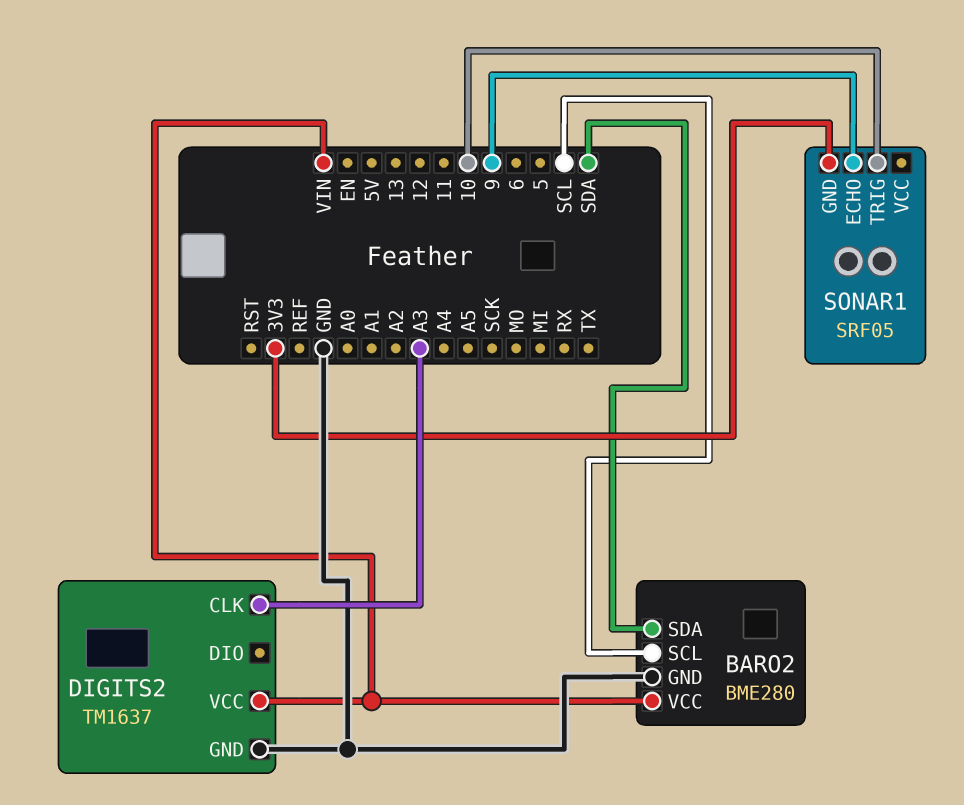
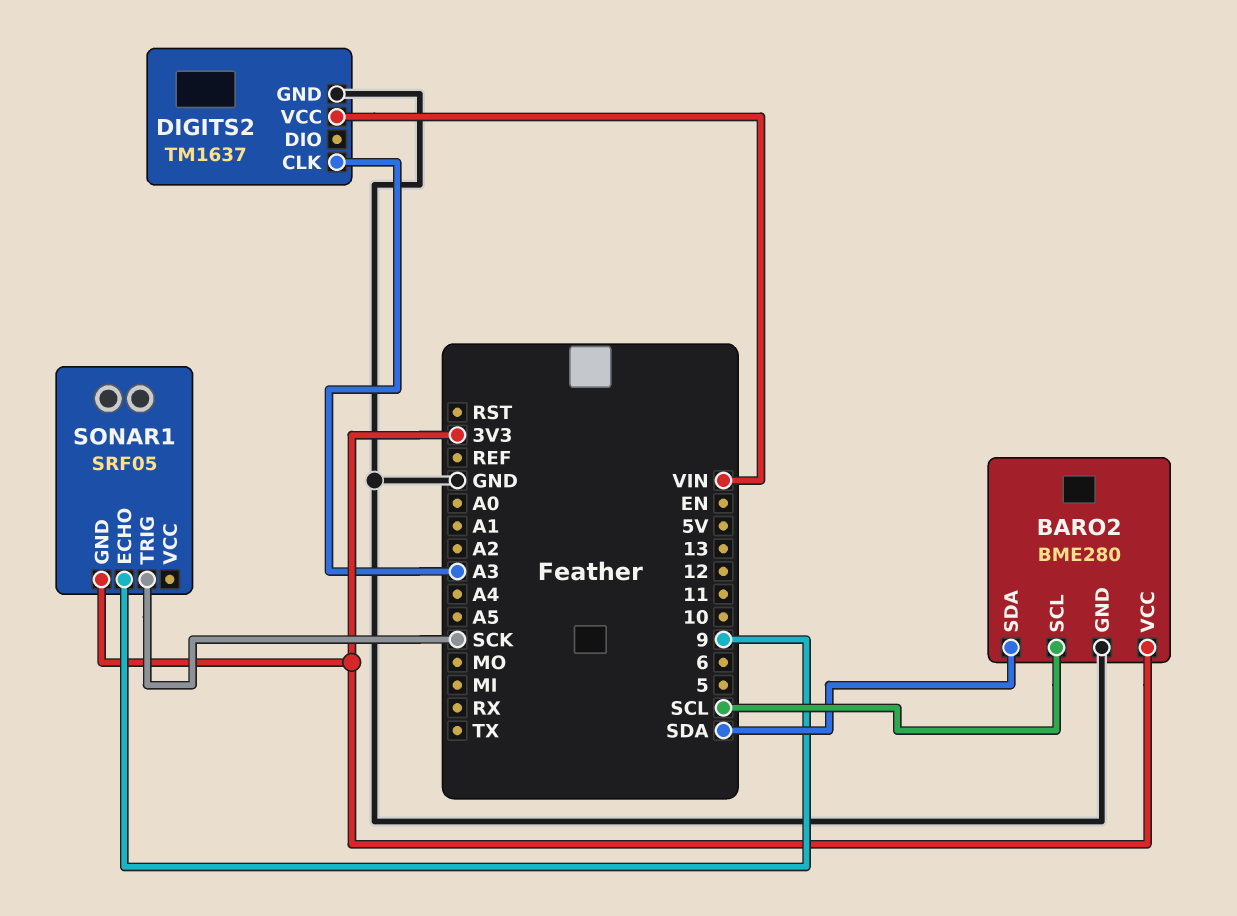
BARO2 pin VCC: VIN -> 3V3
SONAR1 pin TRIG: 10 -> SCK

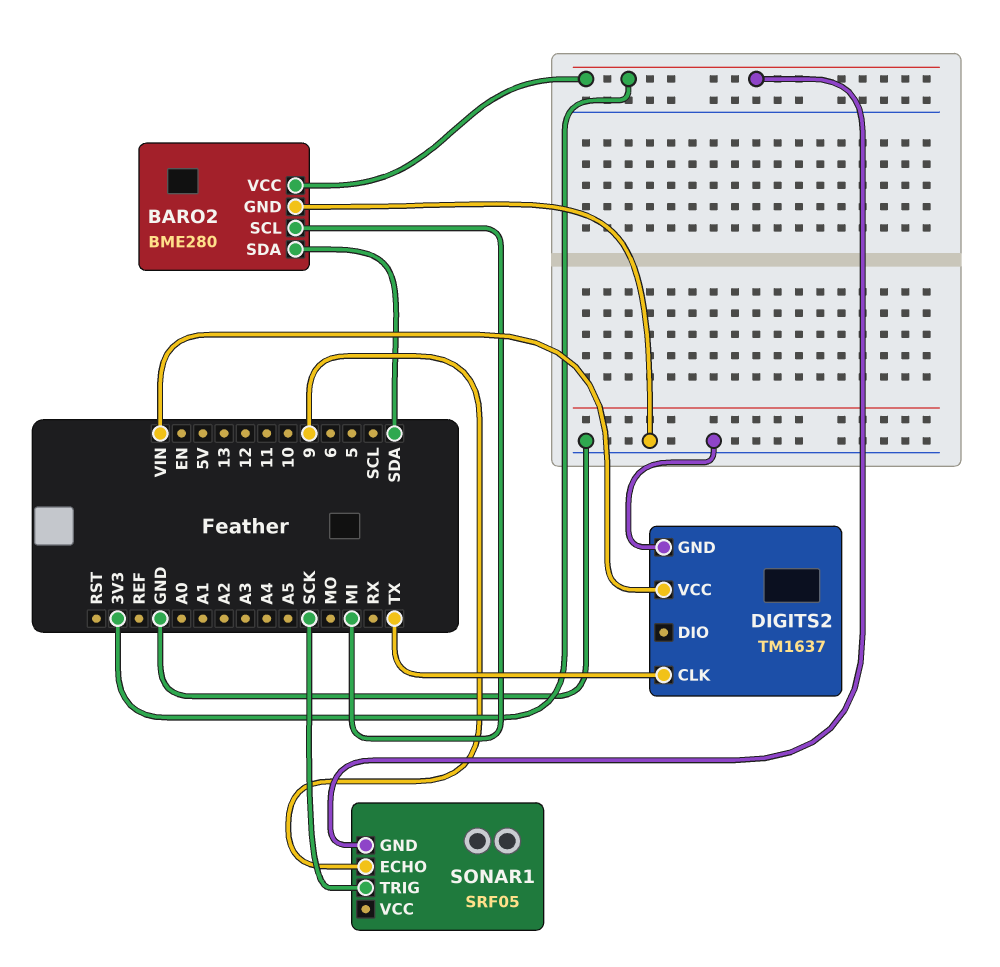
BARO2 pin SCL: SCL -> MI
DIGITS2 pin CLK: A3 -> TX

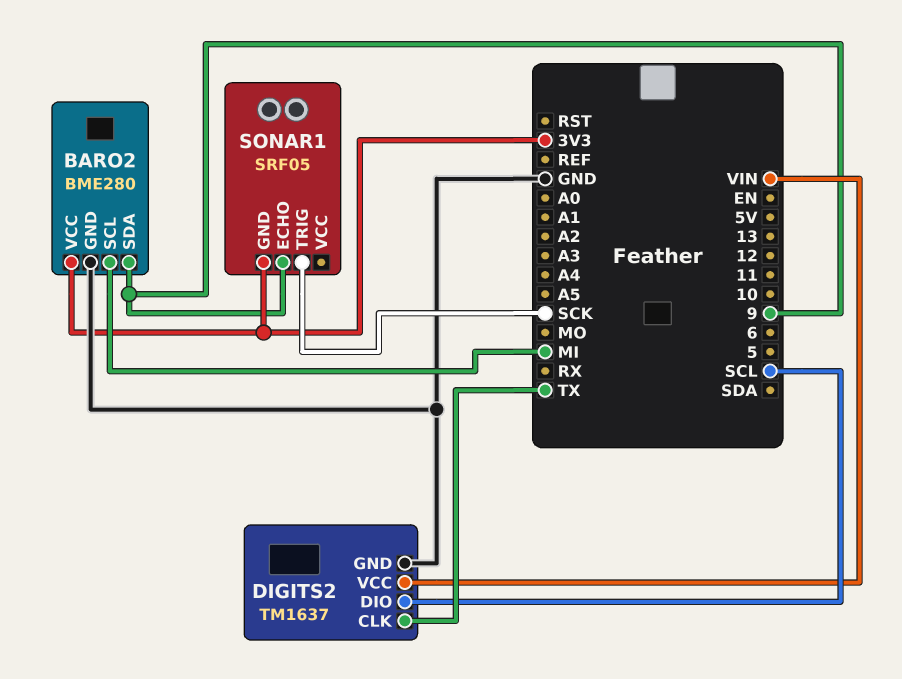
BARO2 pin SDA: SDA -> 9
DIGITS2 pin DIO: none -> SCL

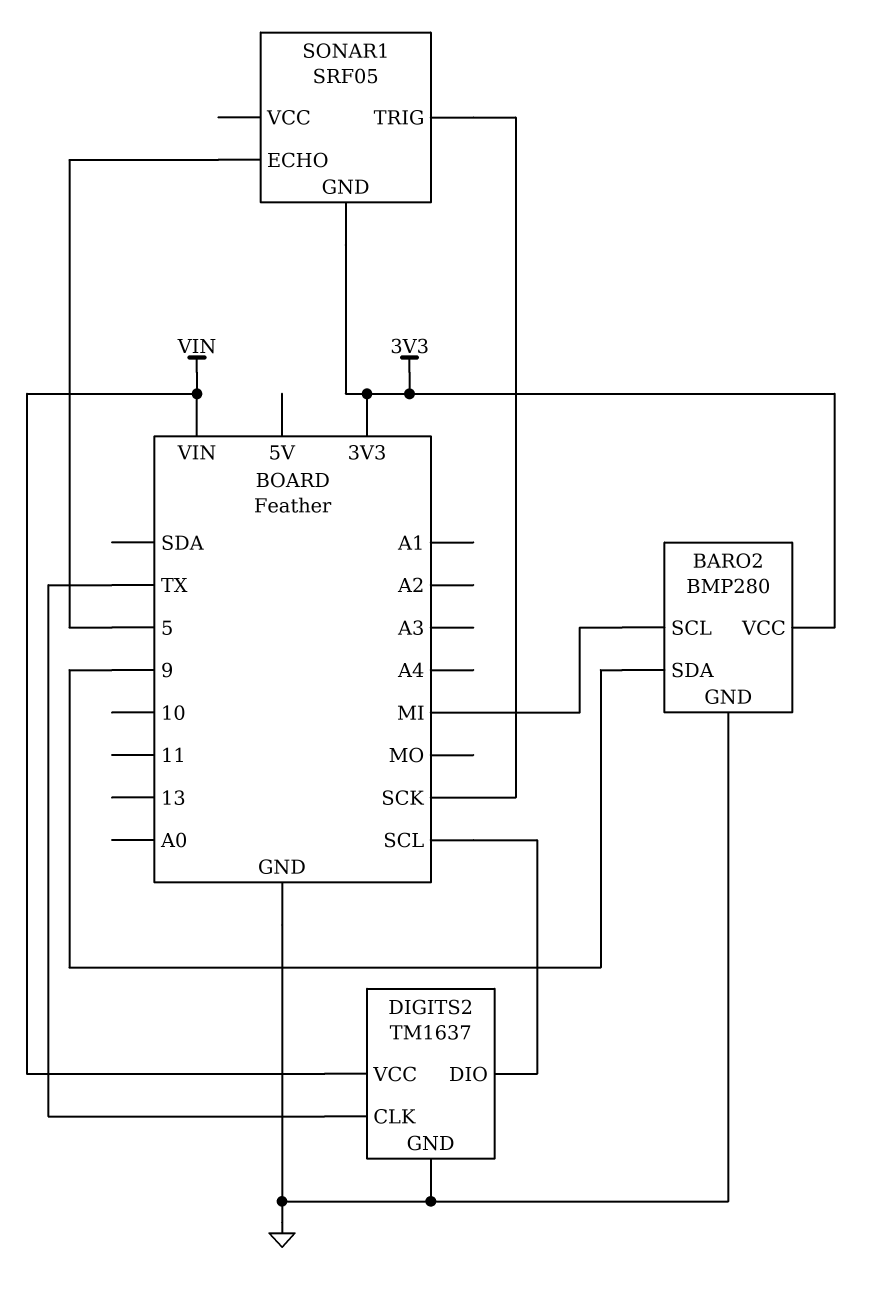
BARO2: BME280 -> BMP280
SONAR1 pin ECHO: 9 -> 5

